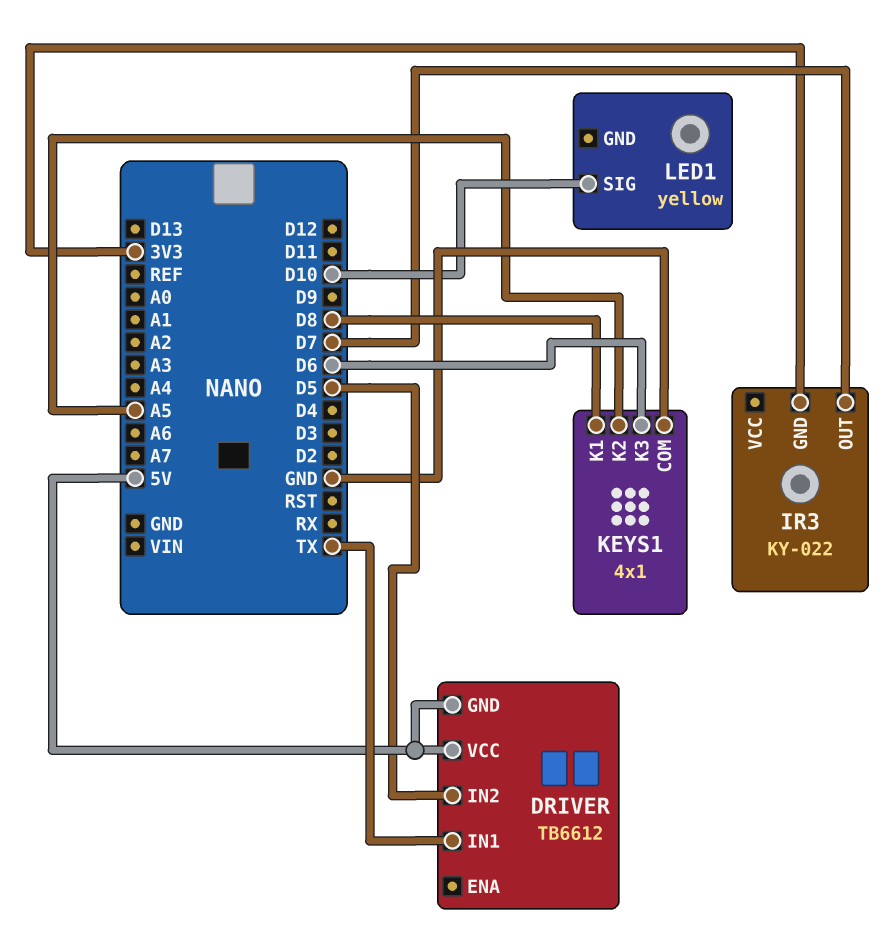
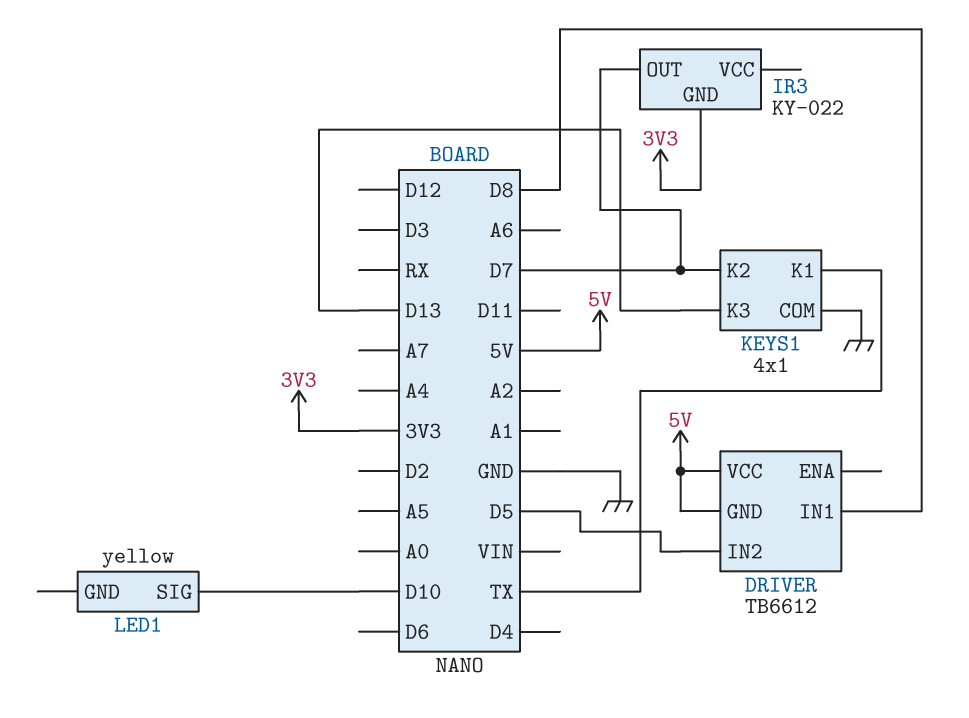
DRIVER pin IN1: TX -> D8
KEYS1 pin K1: D8 -> TX
KEYS1 pin K2: A5 -> D7
KEYS1 pin K3: D6 -> D13

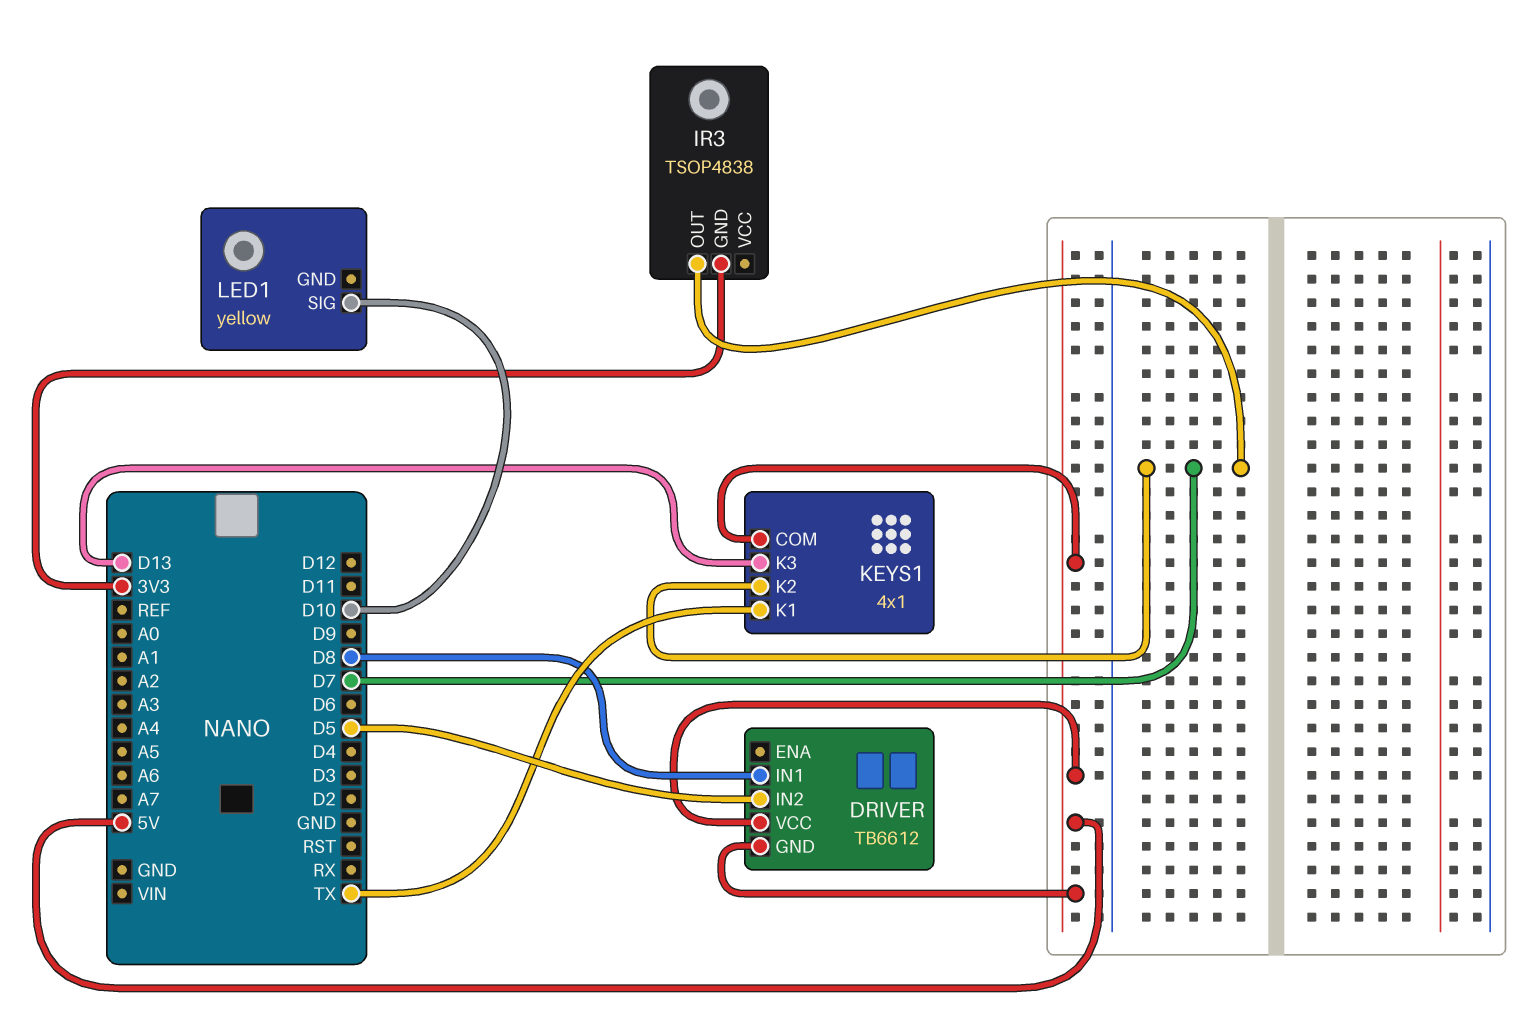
IR3: KY-022 -> TSOP4838
KEYS1 pin COM: GND -> 5V

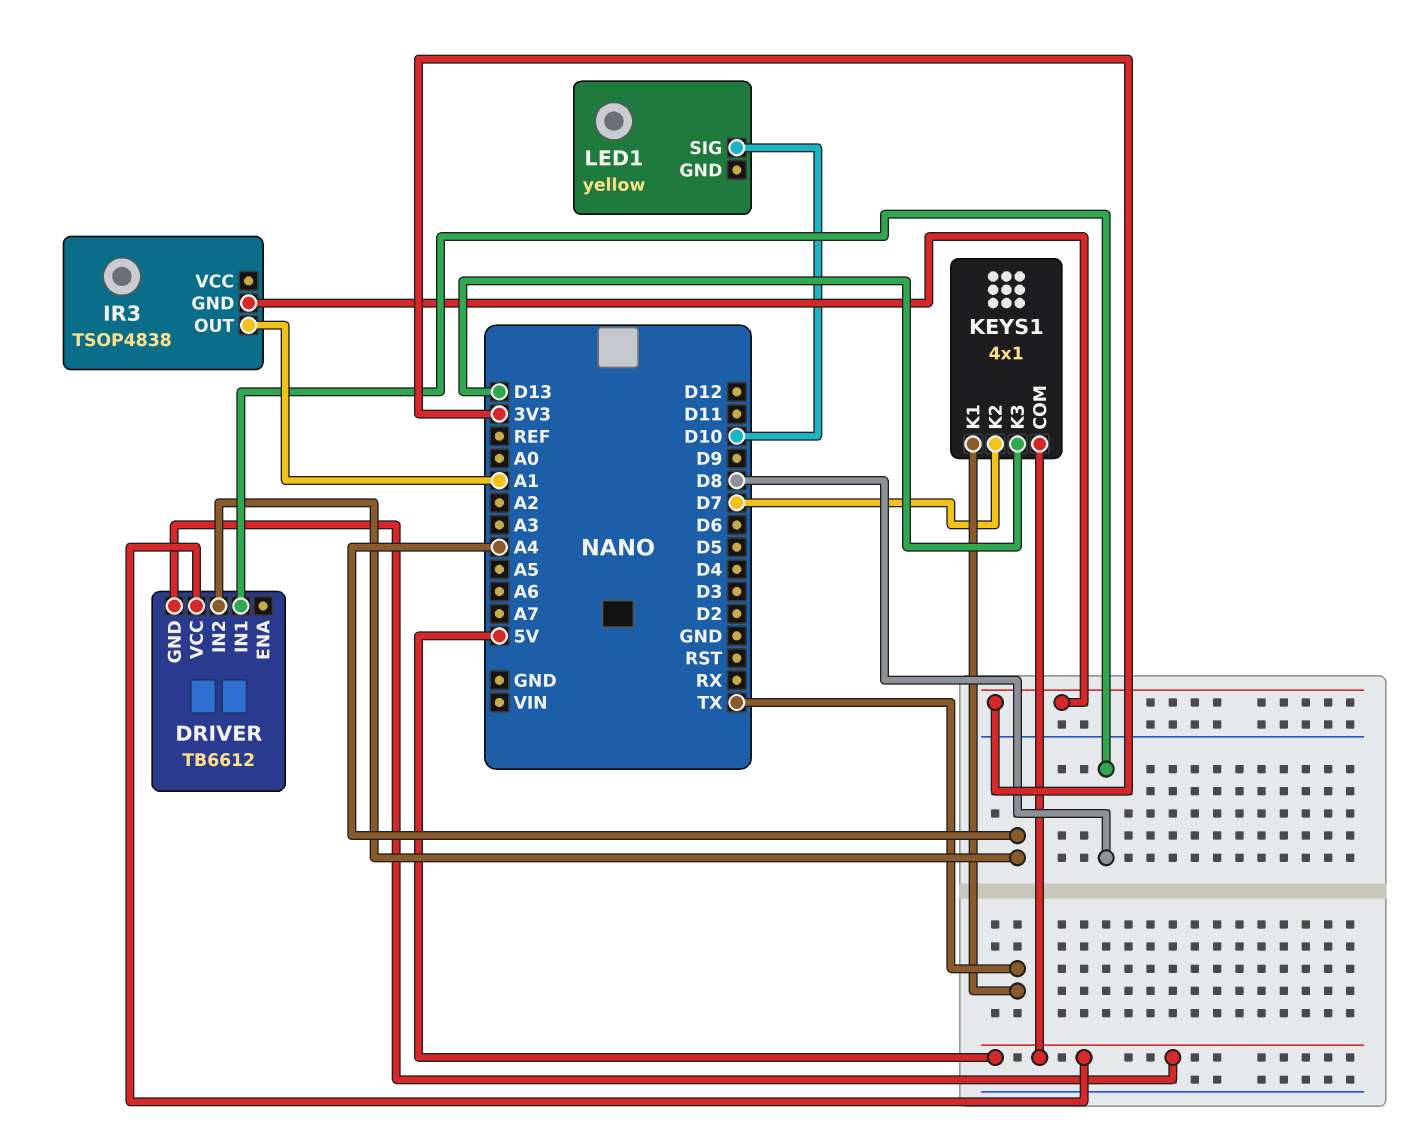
DRIVER pin IN2: D5 -> A4
IR3 pin OUT: D7 -> A1

